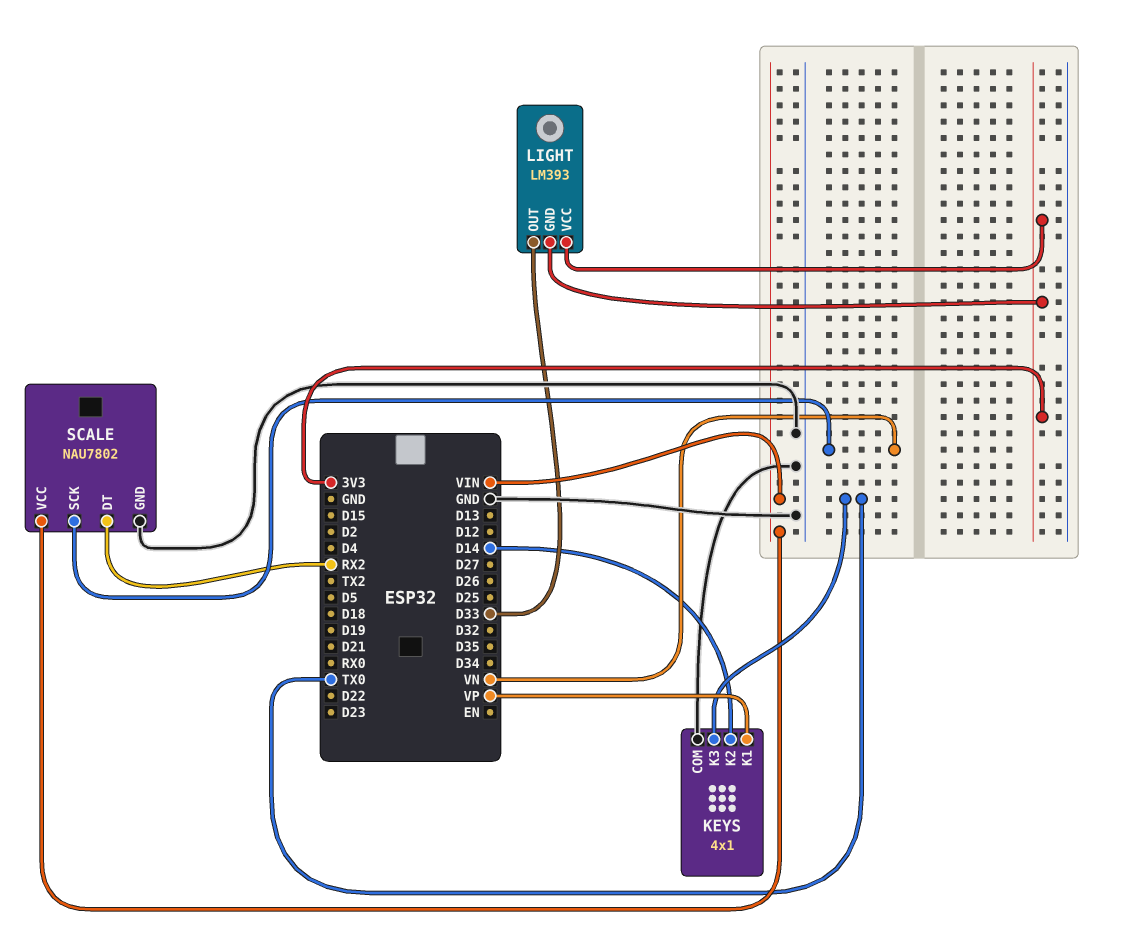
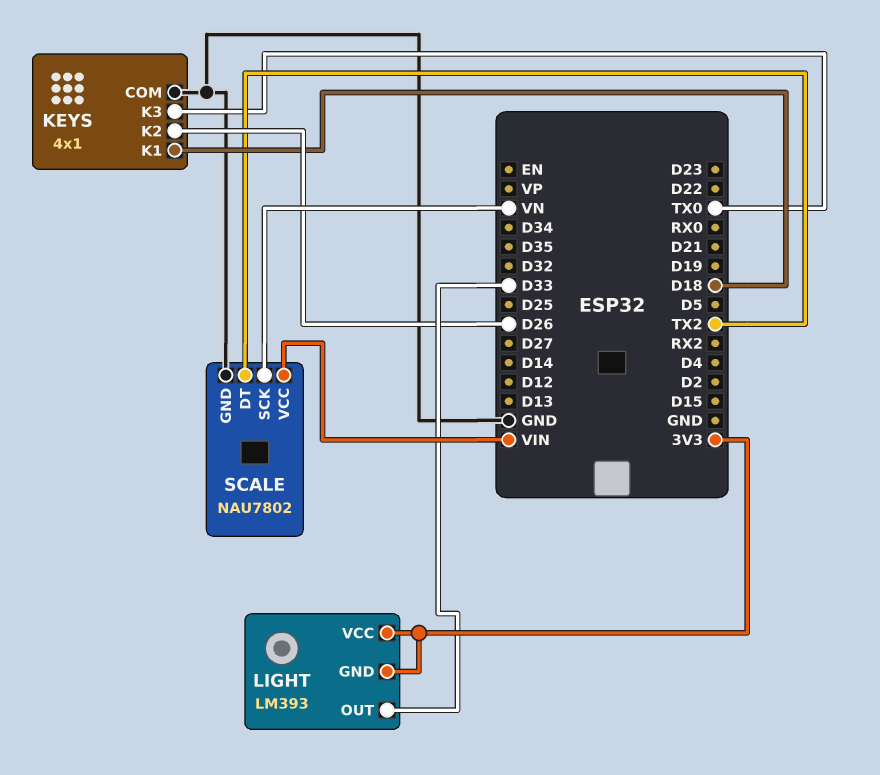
KEYS pin K1: VP -> D18
KEYS pin K2: D14 -> D26
SCALE pin DT: RX2 -> TX2

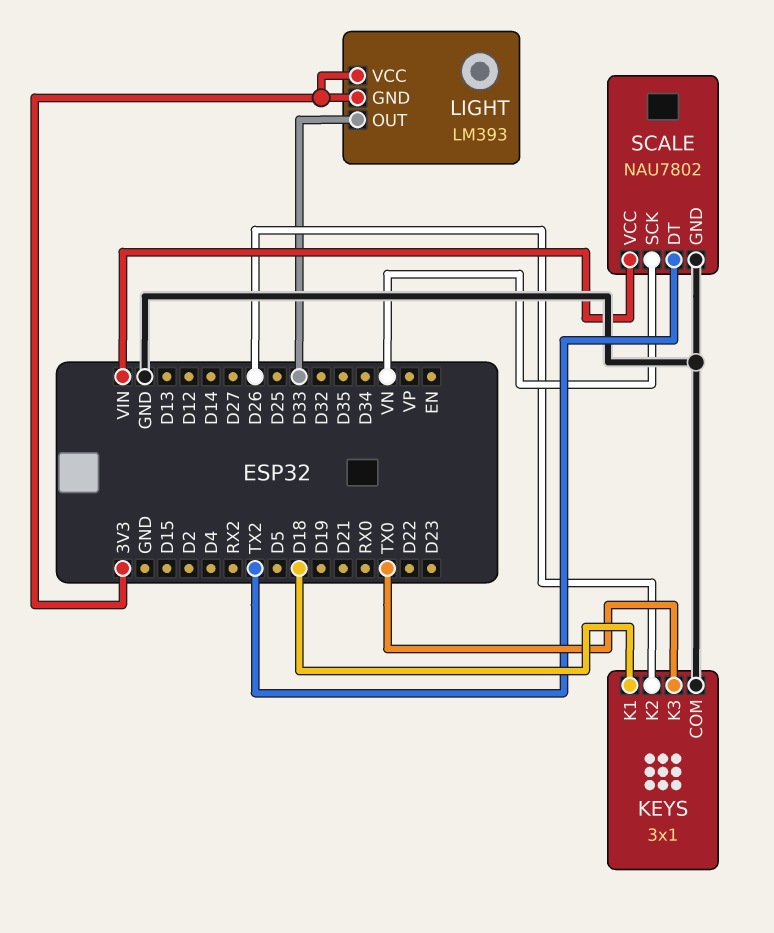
KEYS: 4x1 -> 3x1

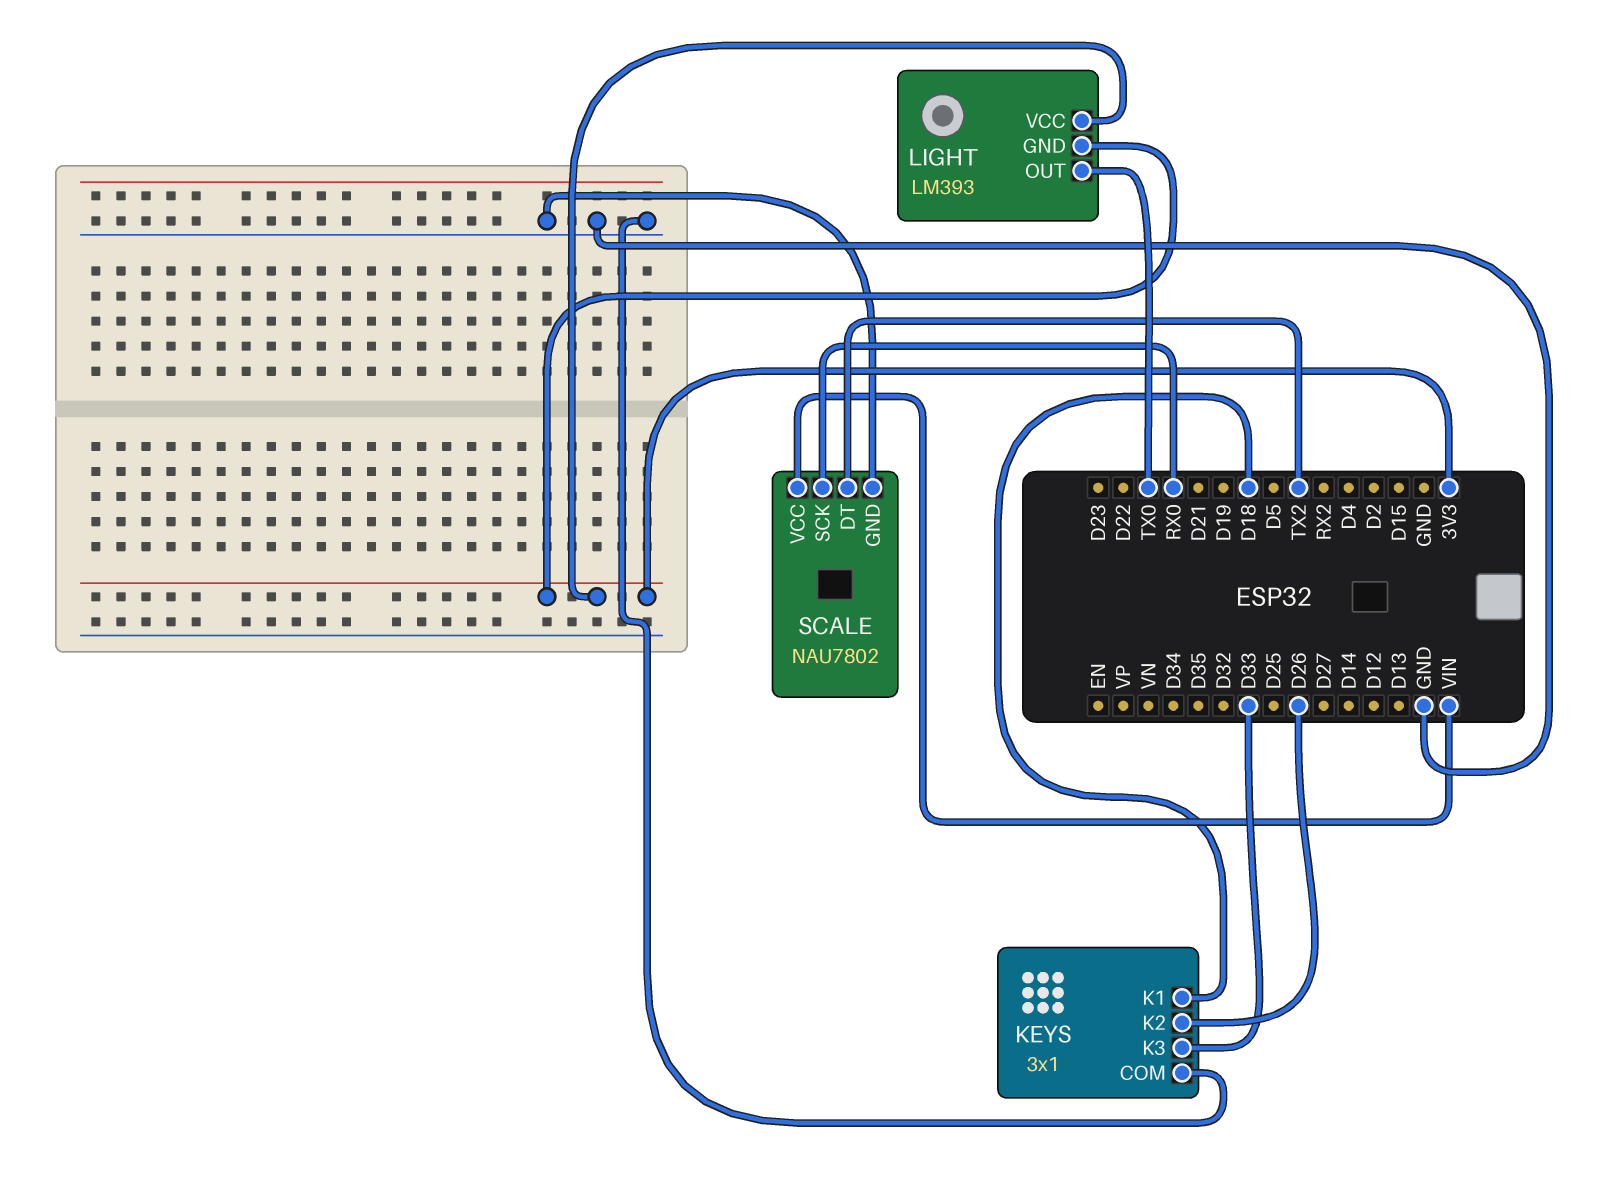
KEYS pin K3: TX0 -> D33
LIGHT pin OUT: D33 -> TX0
SCALE pin SCK: VN -> RX0

